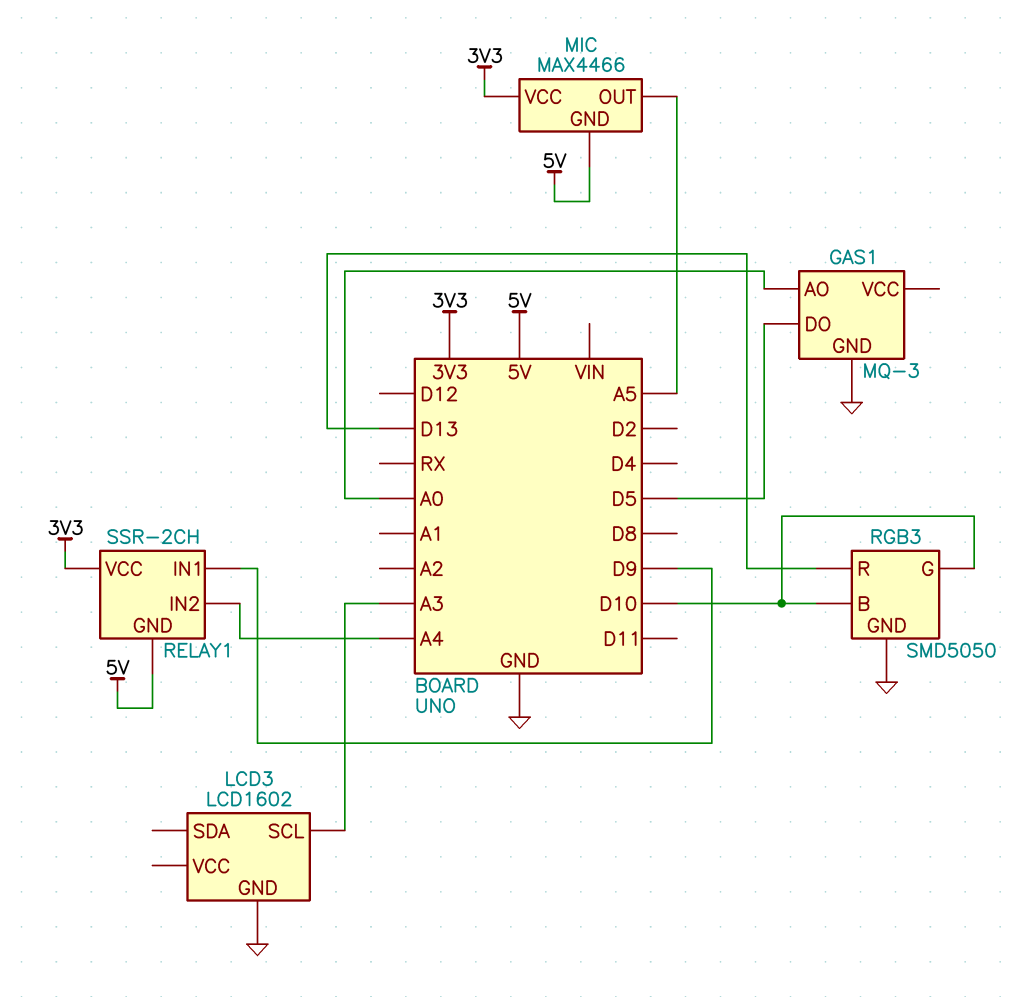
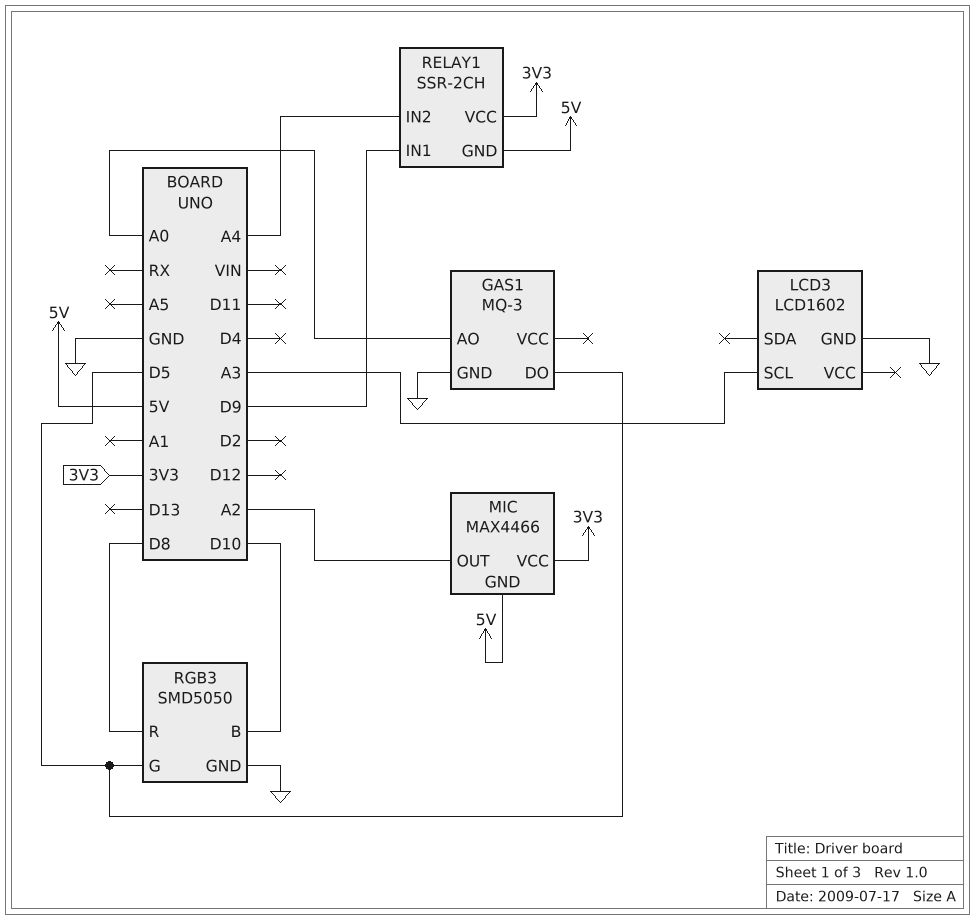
MIC pin OUT: A5 -> A2
RGB3 pin G: D10 -> D5
RGB3 pin R: D13 -> D8

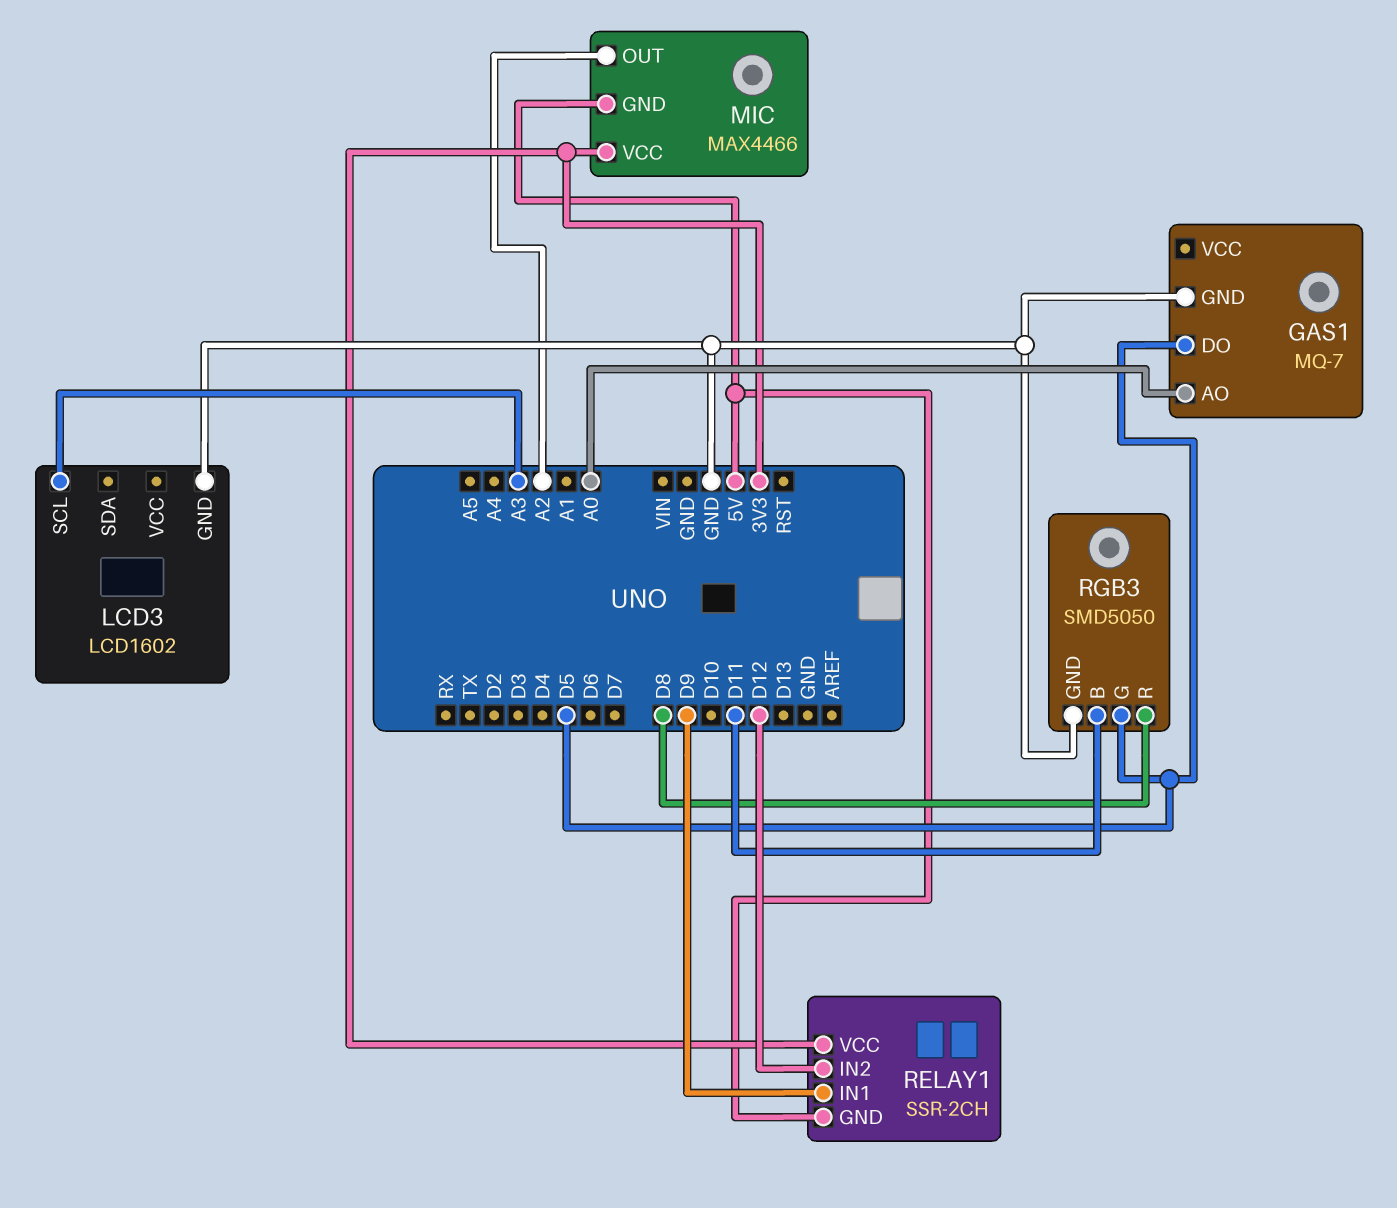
GAS1: MQ-3 -> MQ-7
RELAY1 pin IN2: A4 -> D12
RGB3 pin B: D10 -> D11

